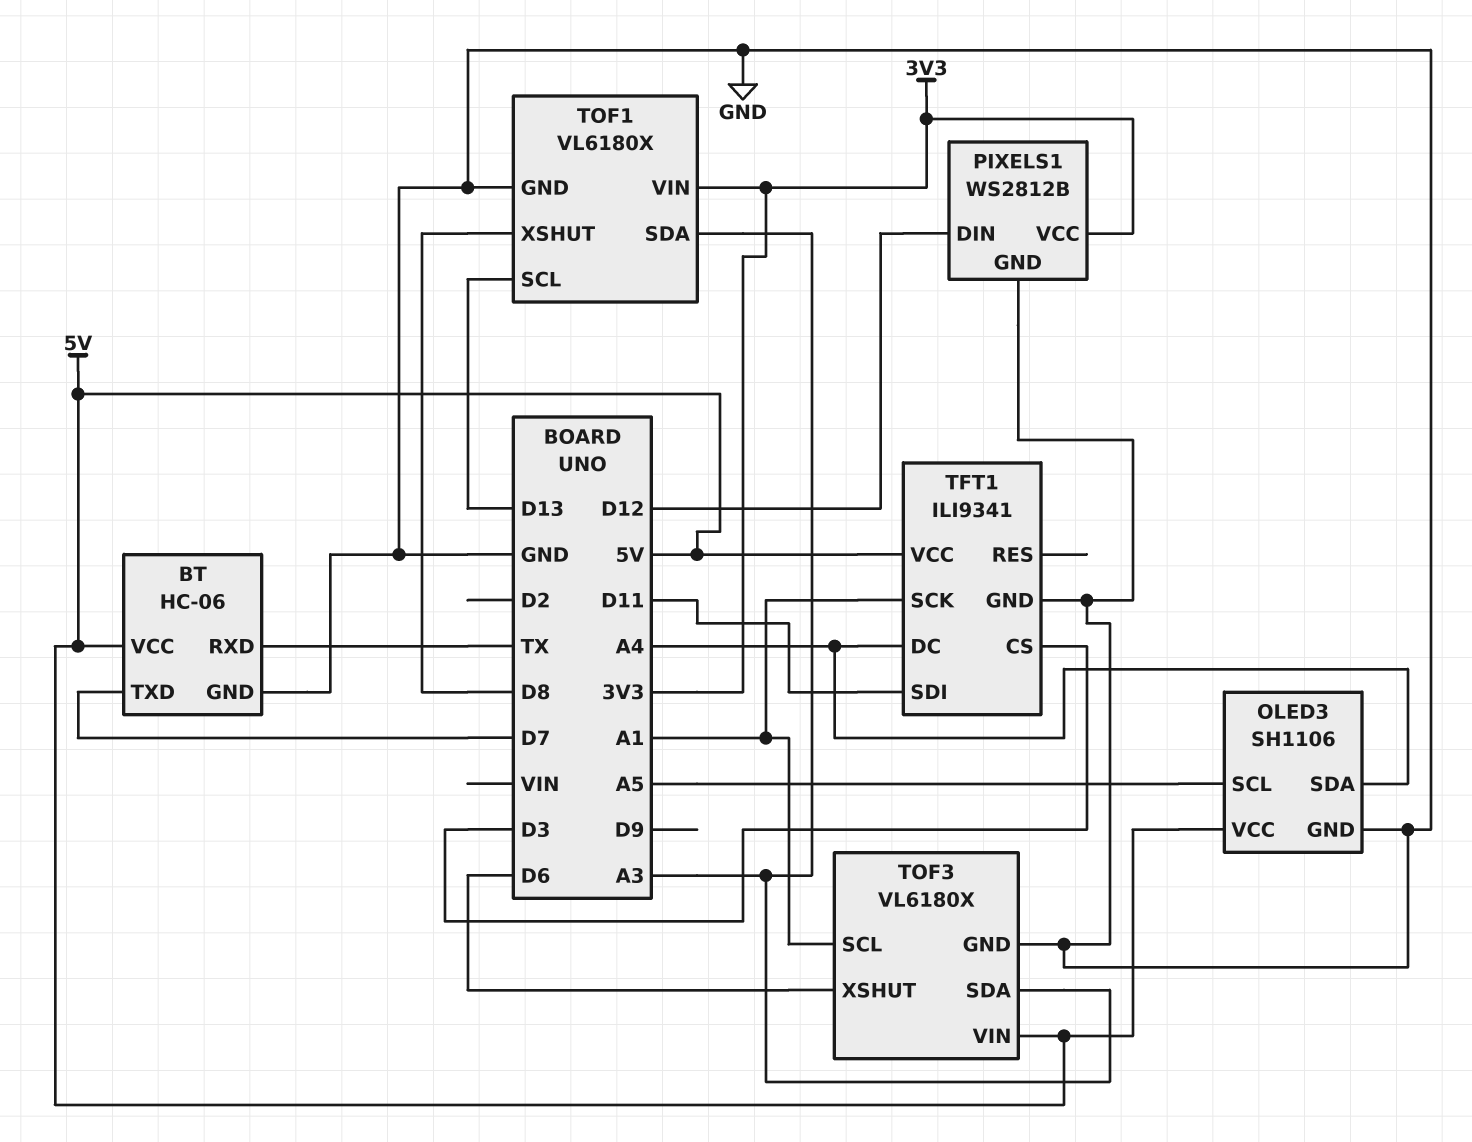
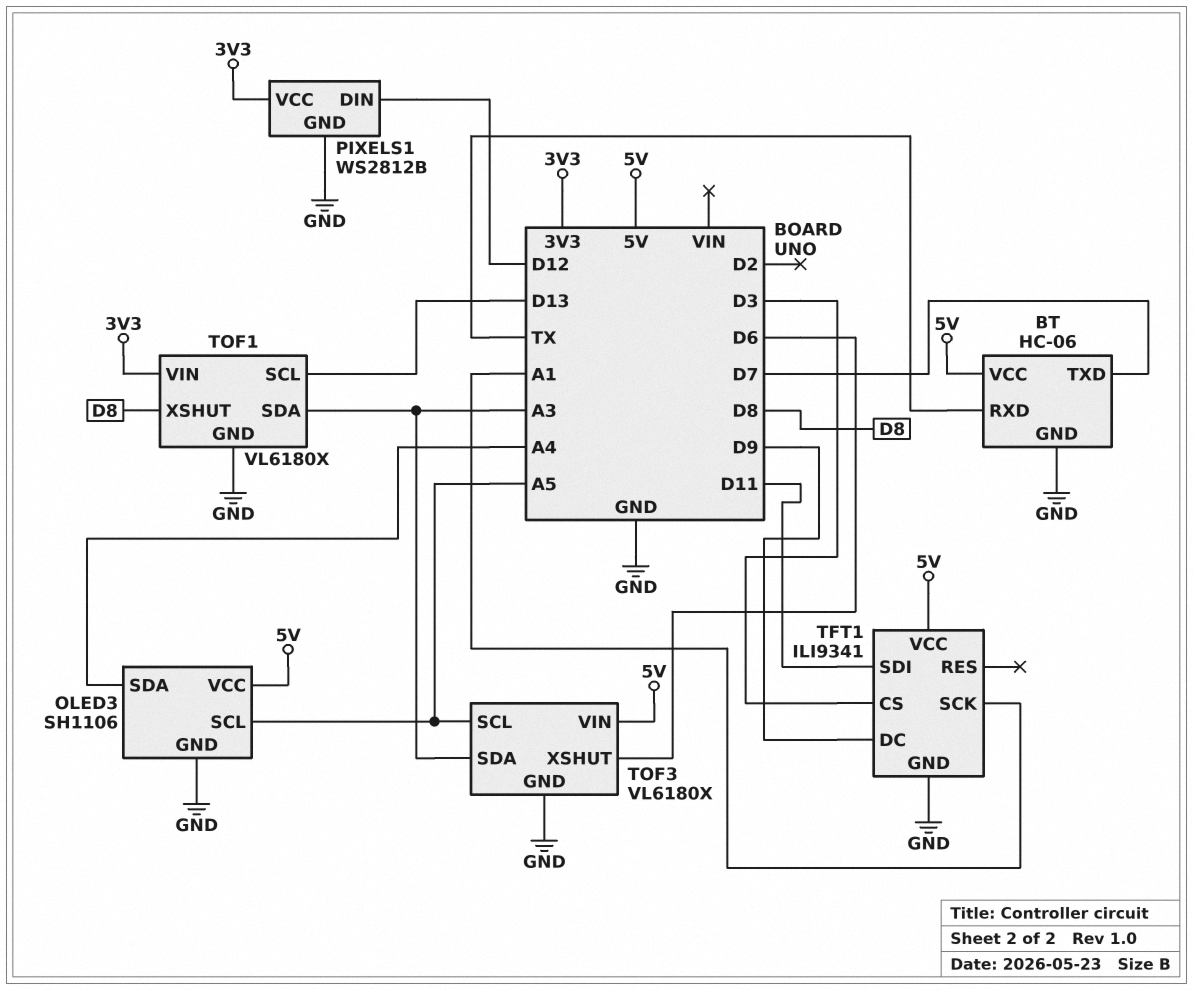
TFT1 pin DC: A4 -> D9
TOF3 pin SCL: A1 -> A5

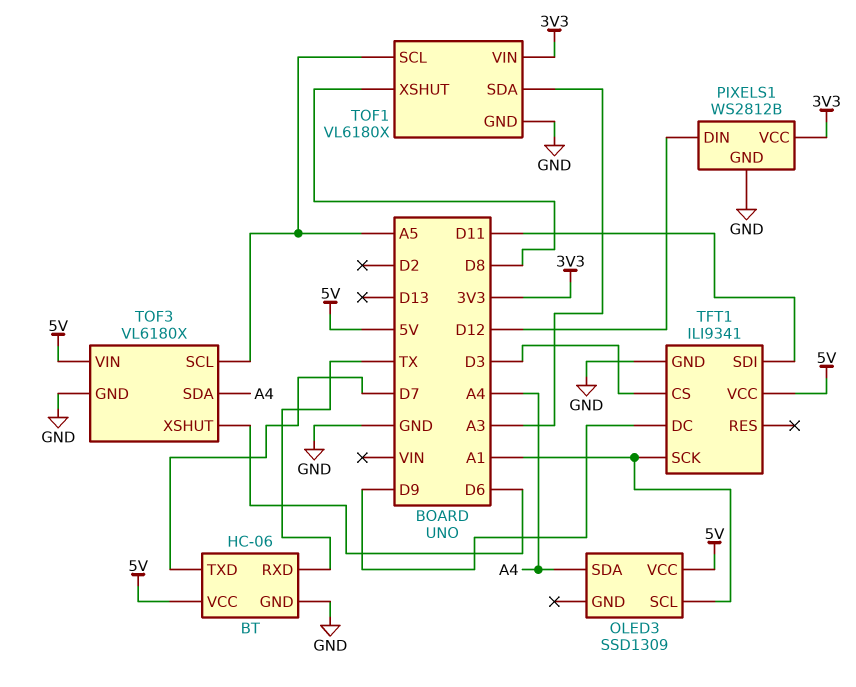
OLED3: SH1106 -> SSD1309
OLED3 pin GND: GND -> none
OLED3 pin SCL: A5 -> A1
TOF1 pin SCL: D13 -> A5
TOF3 pin SDA: A3 -> A4

